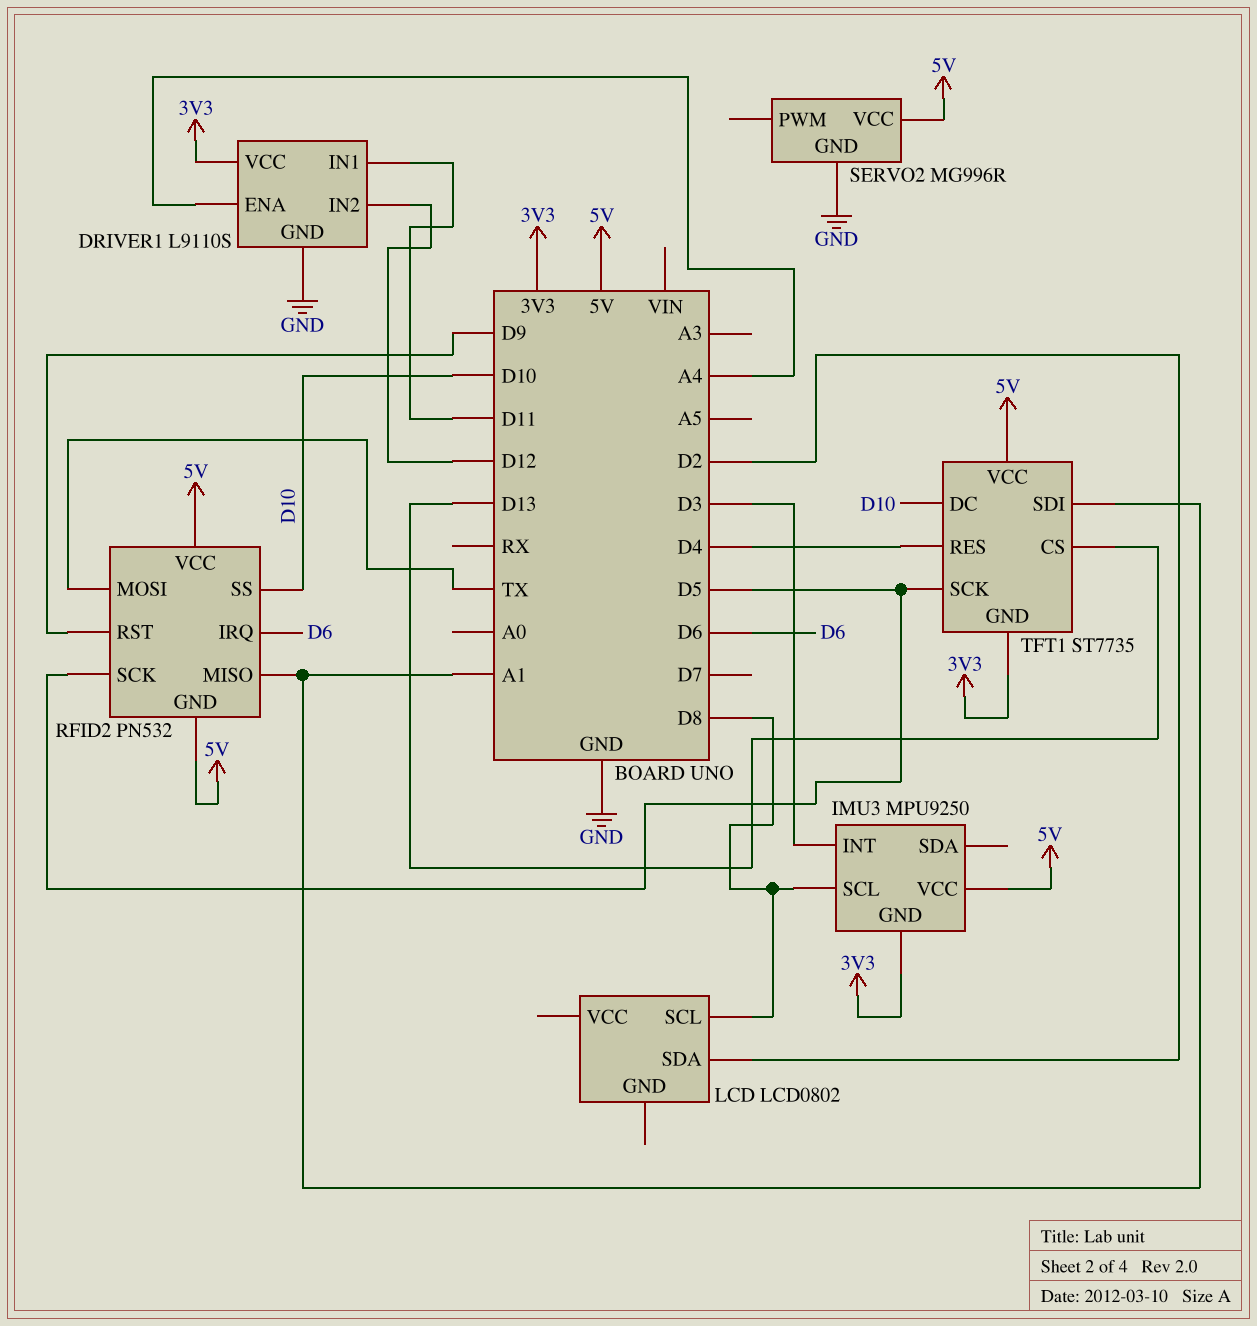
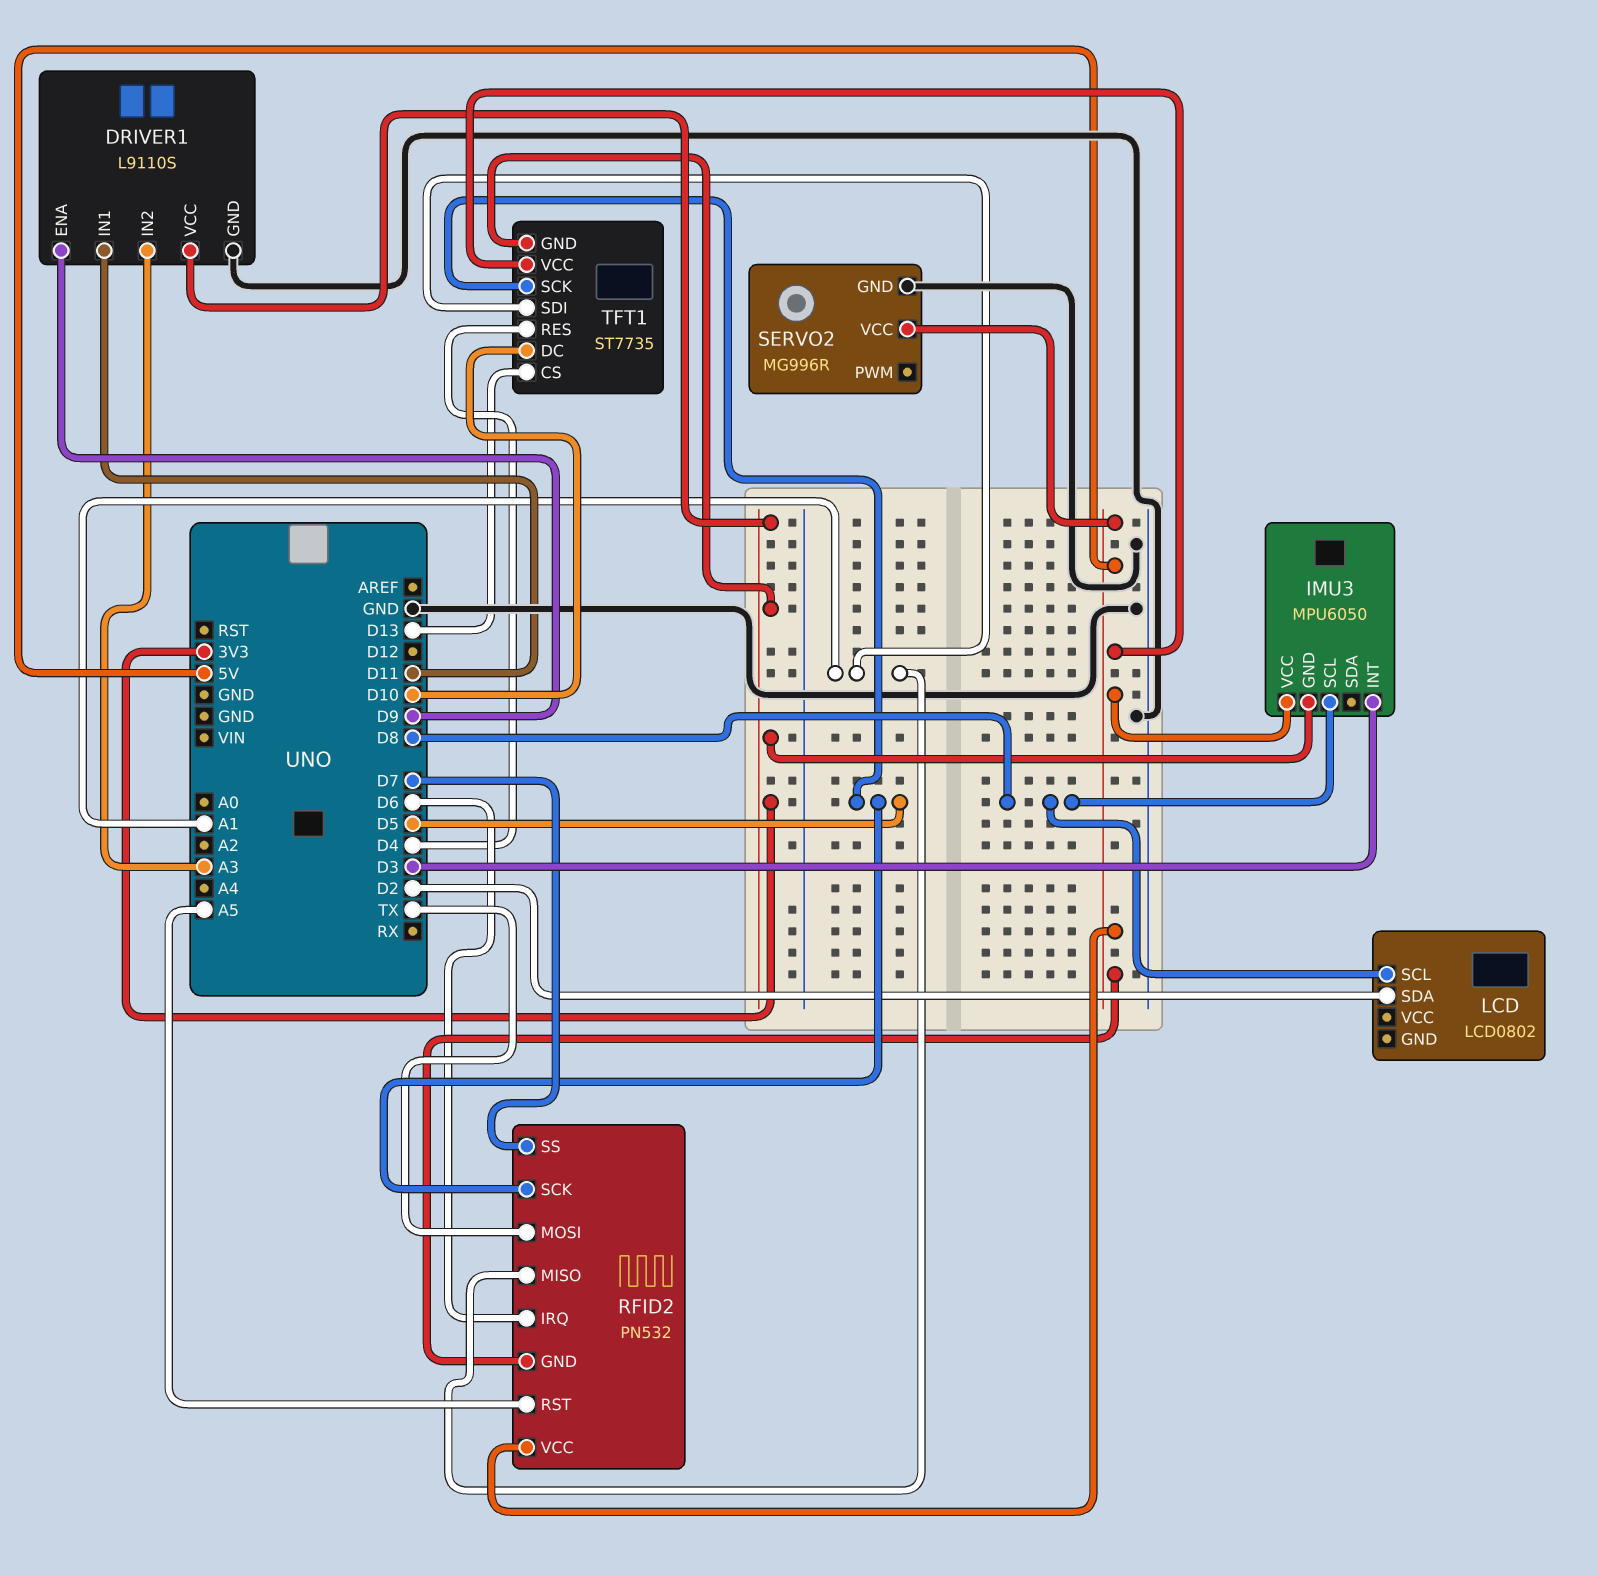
DRIVER1 pin ENA: A4 -> D9
DRIVER1 pin IN2: D12 -> A3
IMU3: MPU9250 -> MPU6050
RFID2 pin RST: D9 -> A5
RFID2 pin SS: D10 -> D7

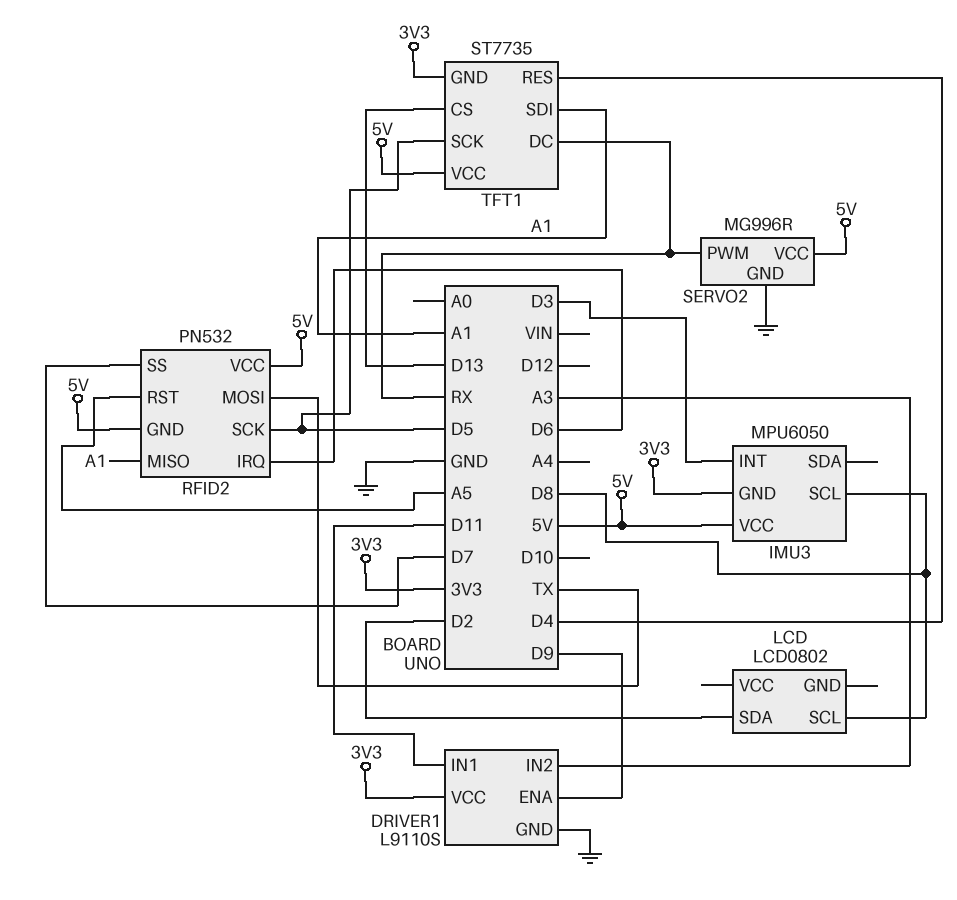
SERVO2 pin PWM: none -> RX
TFT1 pin DC: D10 -> RX

